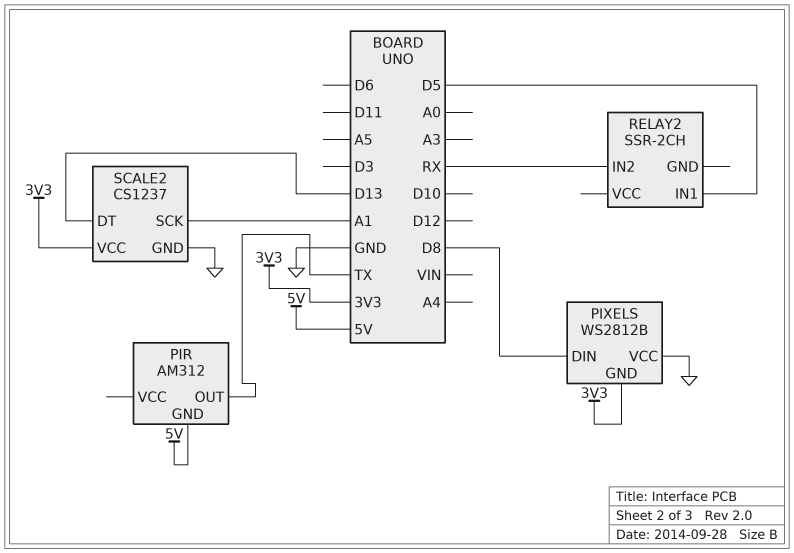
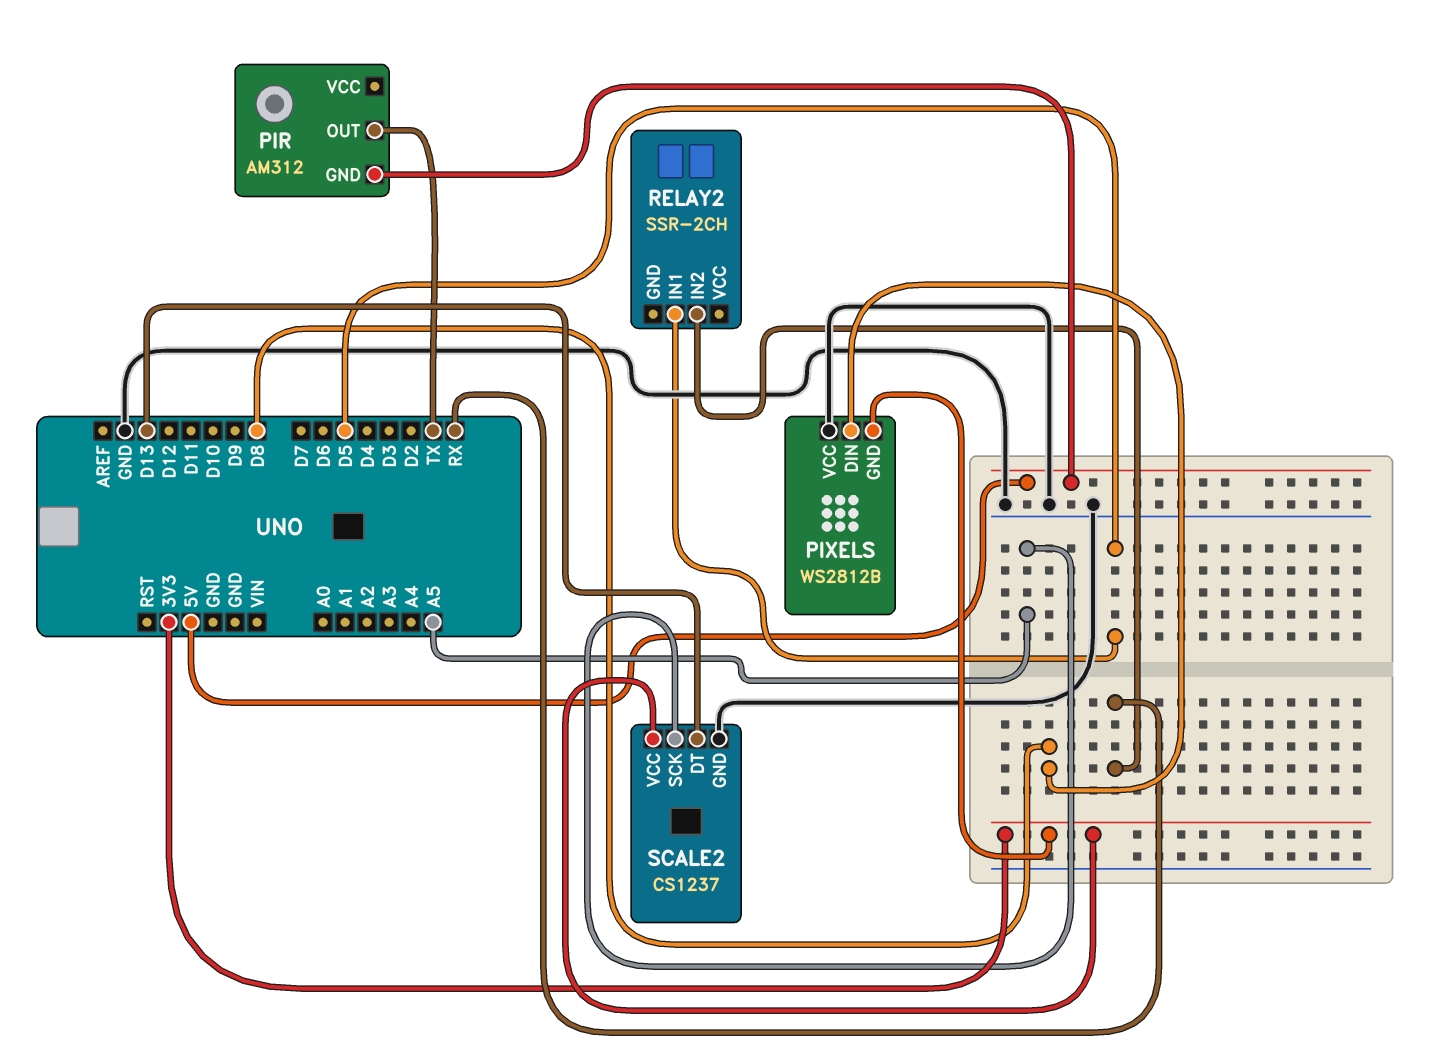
SCALE2 pin SCK: A1 -> A5

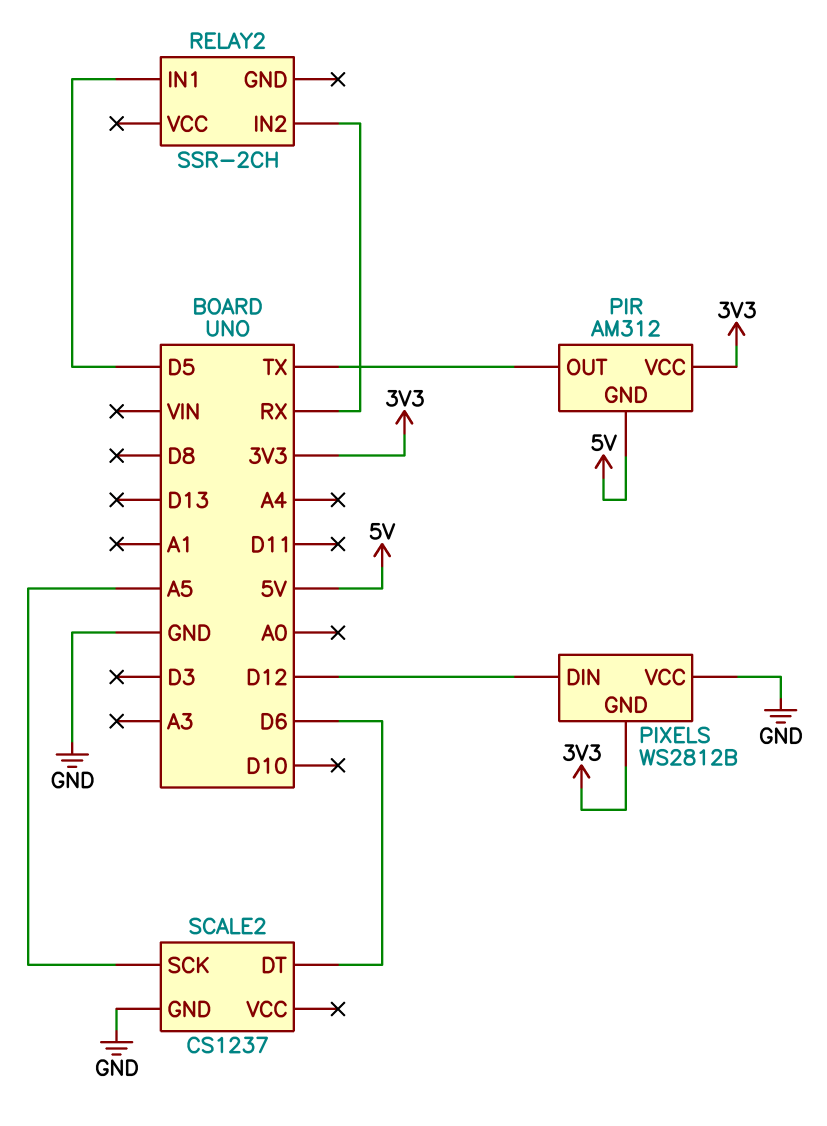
PIR pin VCC: none -> 3V3
PIXELS pin DIN: D8 -> D12
SCALE2 pin DT: D13 -> D6
SCALE2 pin VCC: 3V3 -> none

